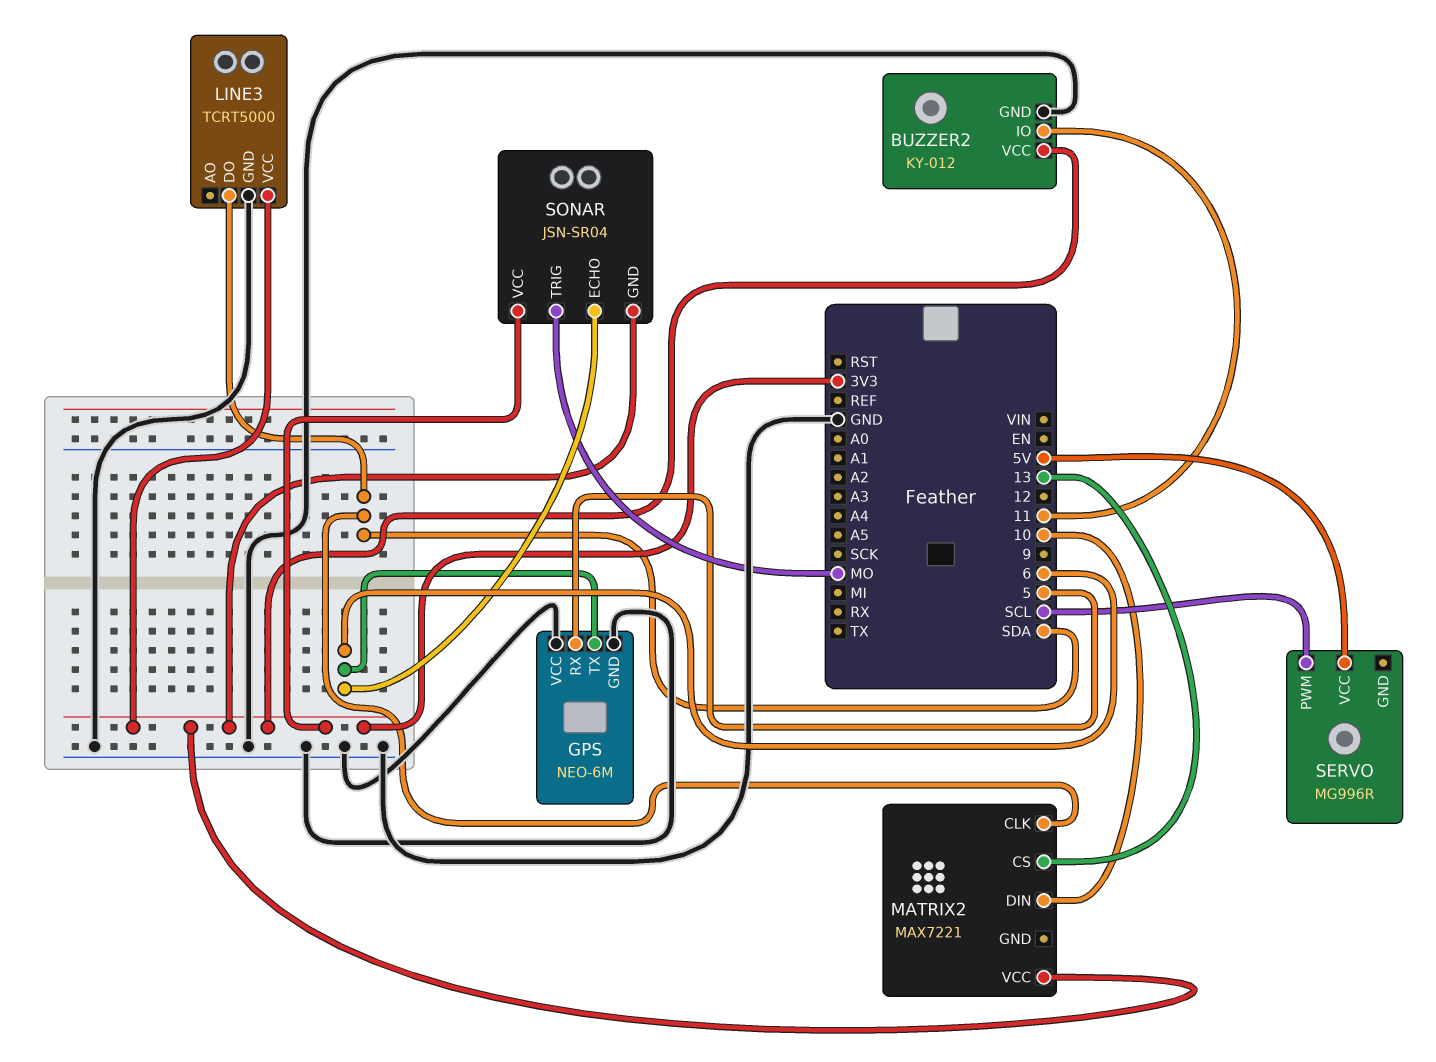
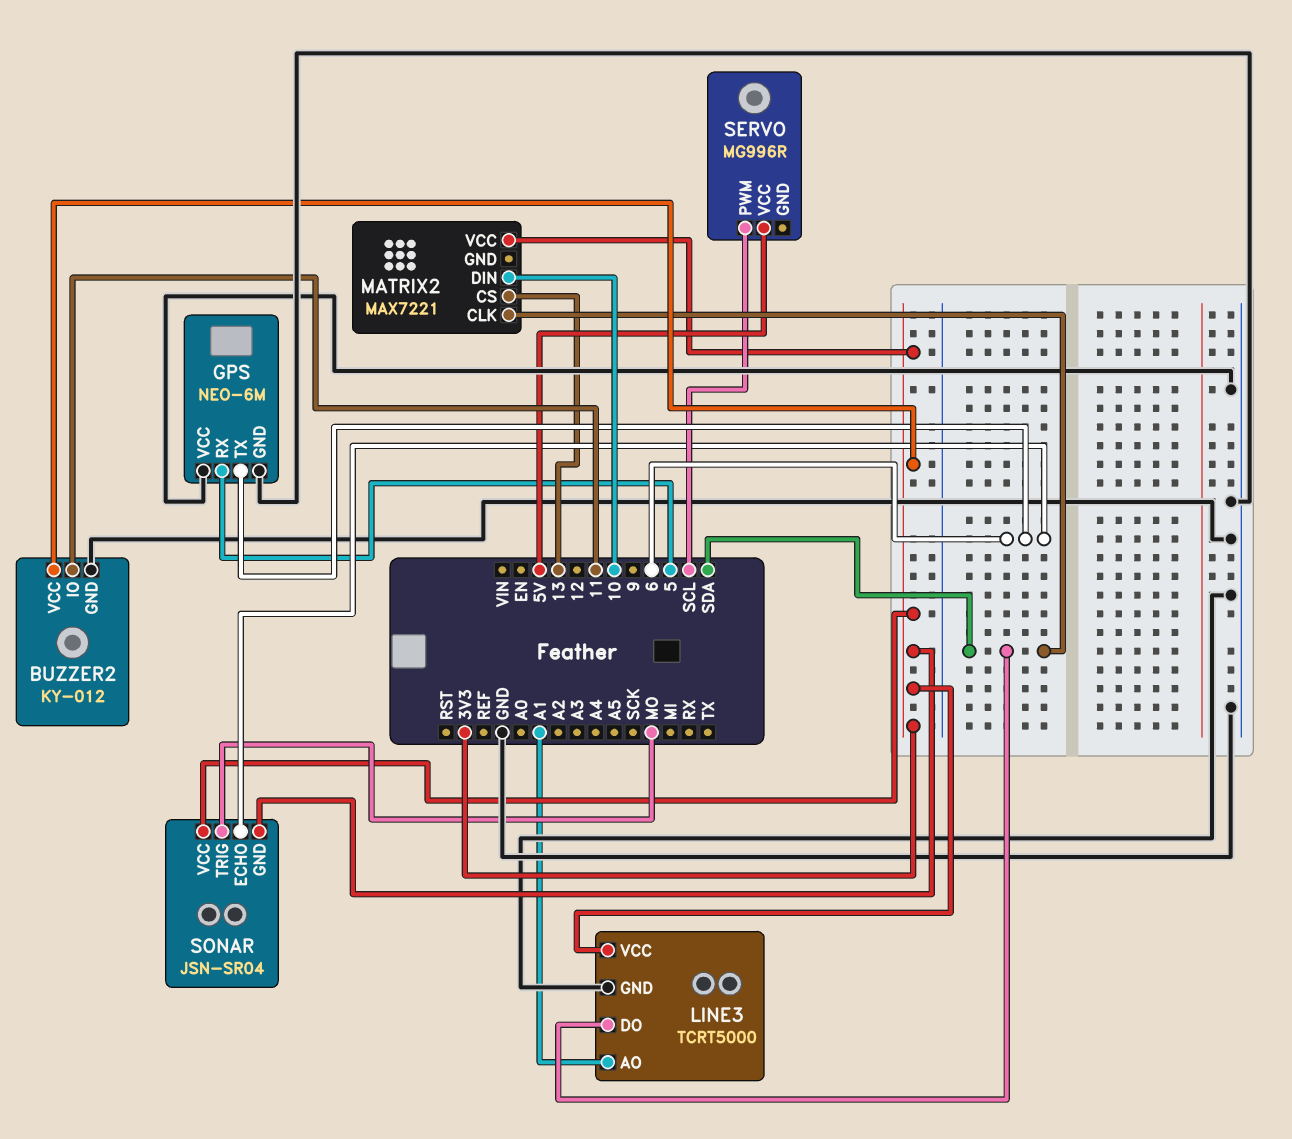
LINE3 pin AO: none -> A1

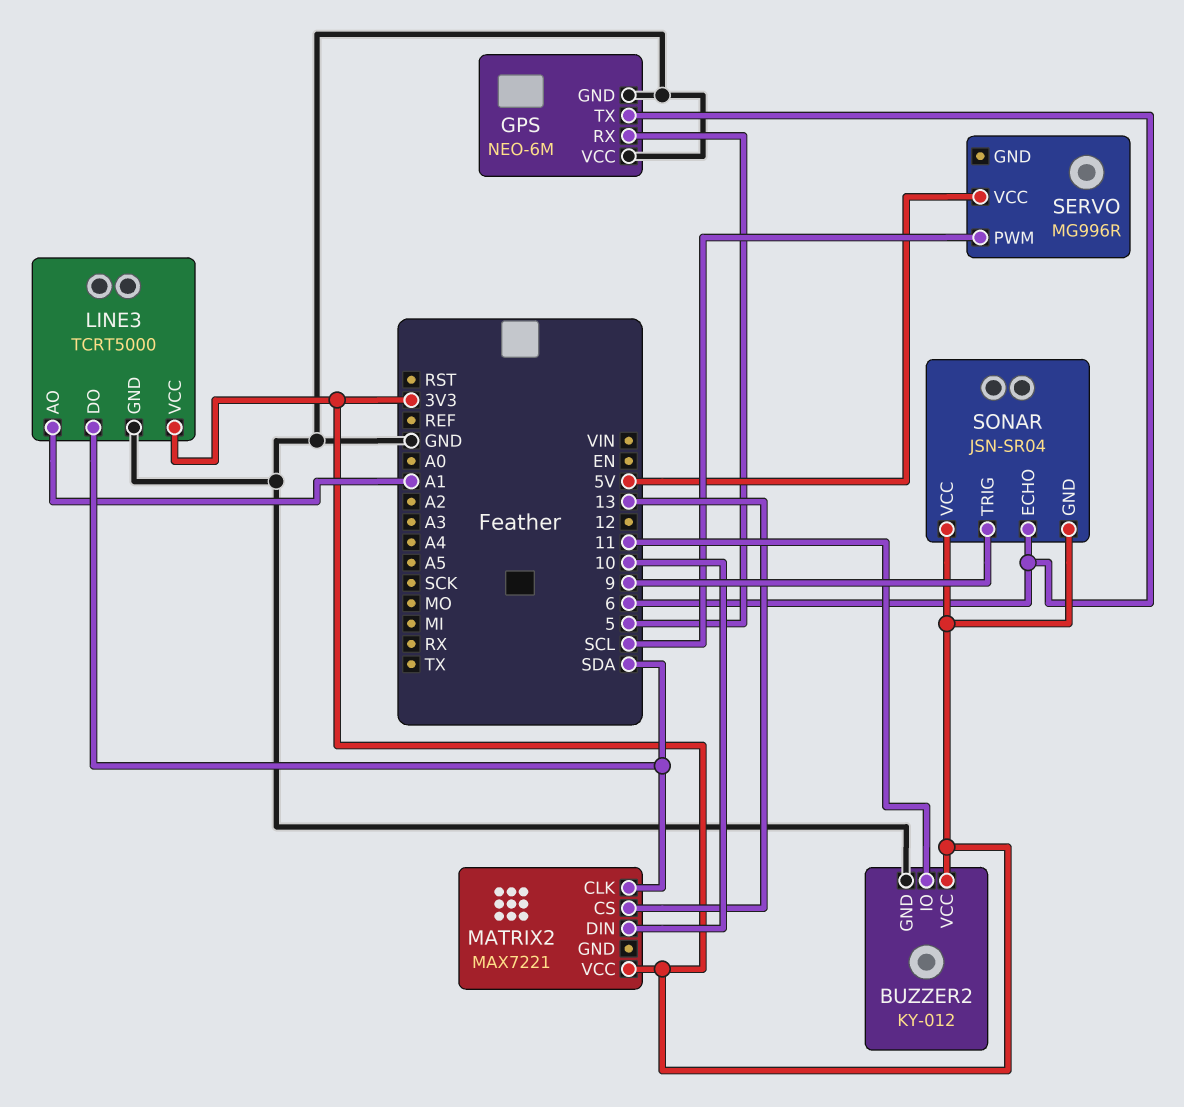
SONAR pin TRIG: MO -> 9

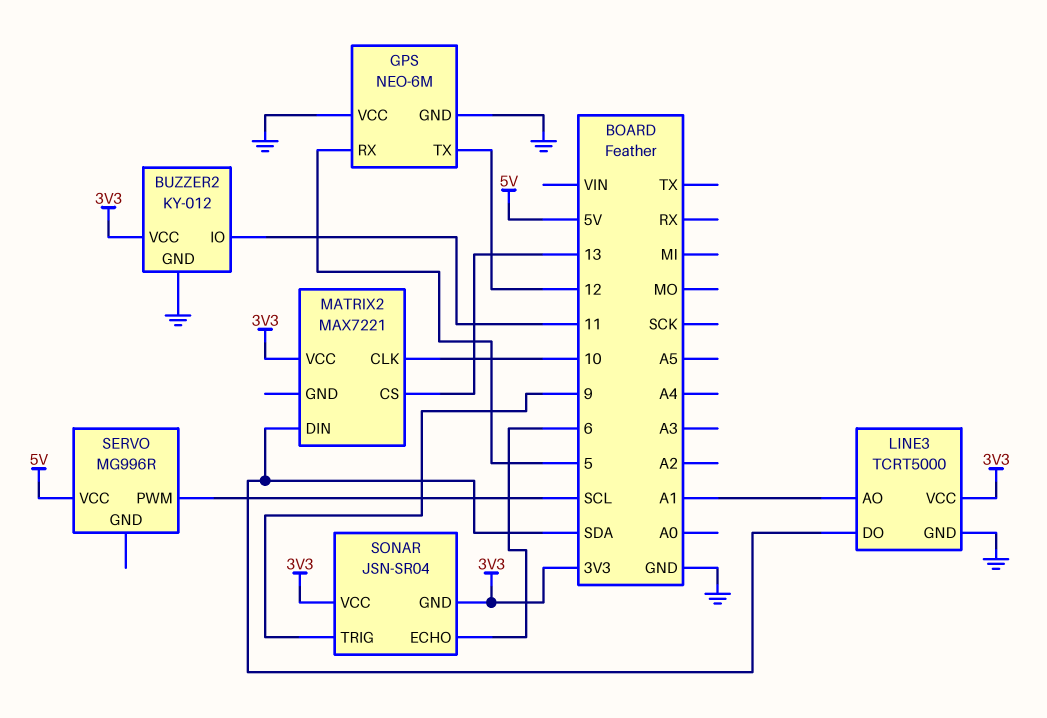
GPS pin TX: 6 -> 12
MATRIX2 pin CLK: SDA -> 10
MATRIX2 pin DIN: 10 -> SDA

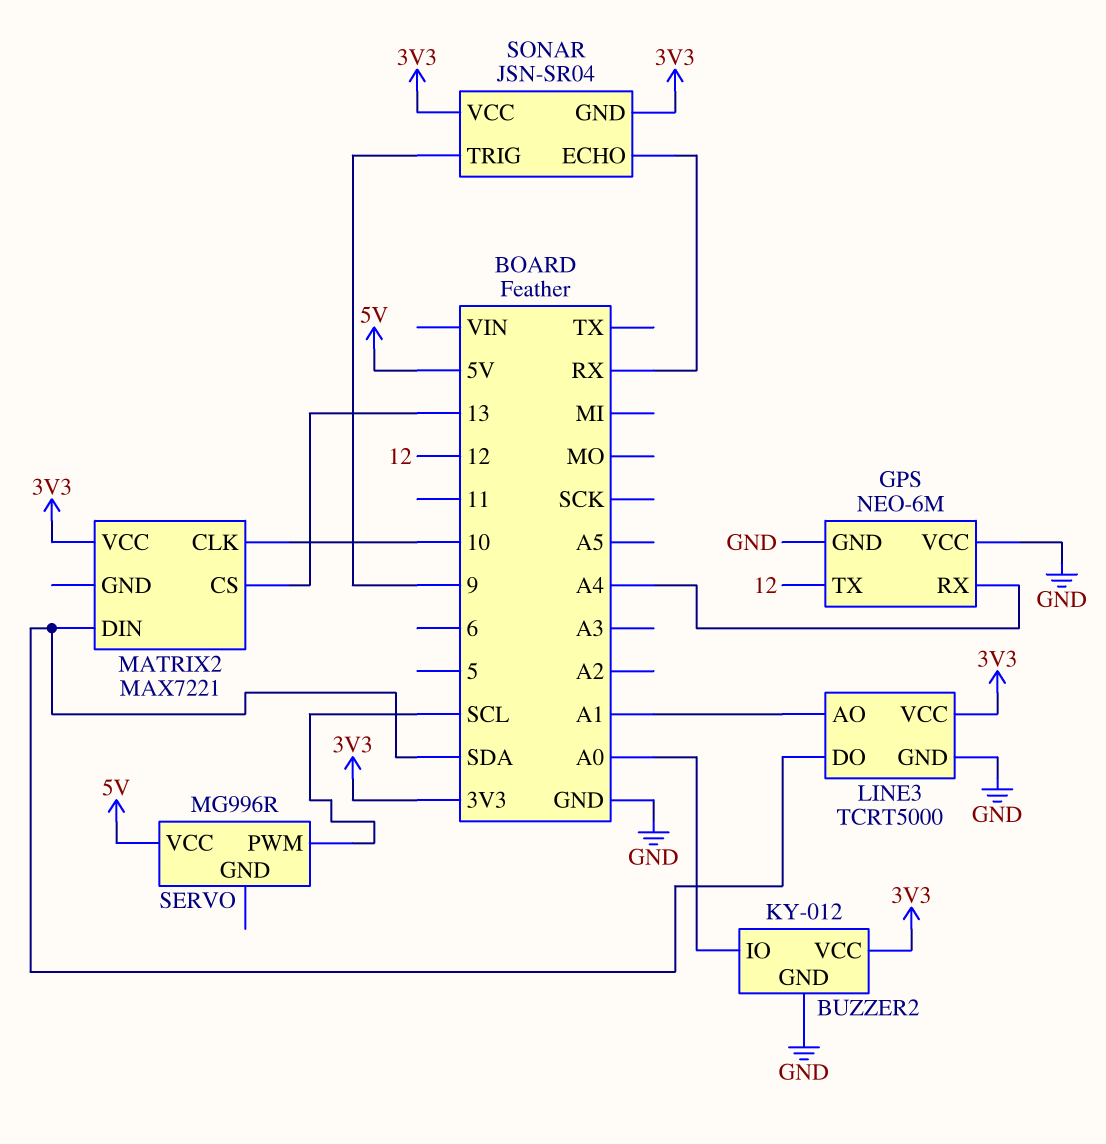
BUZZER2 pin IO: 11 -> A0
GPS pin RX: 5 -> A4
SONAR pin ECHO: 6 -> RX

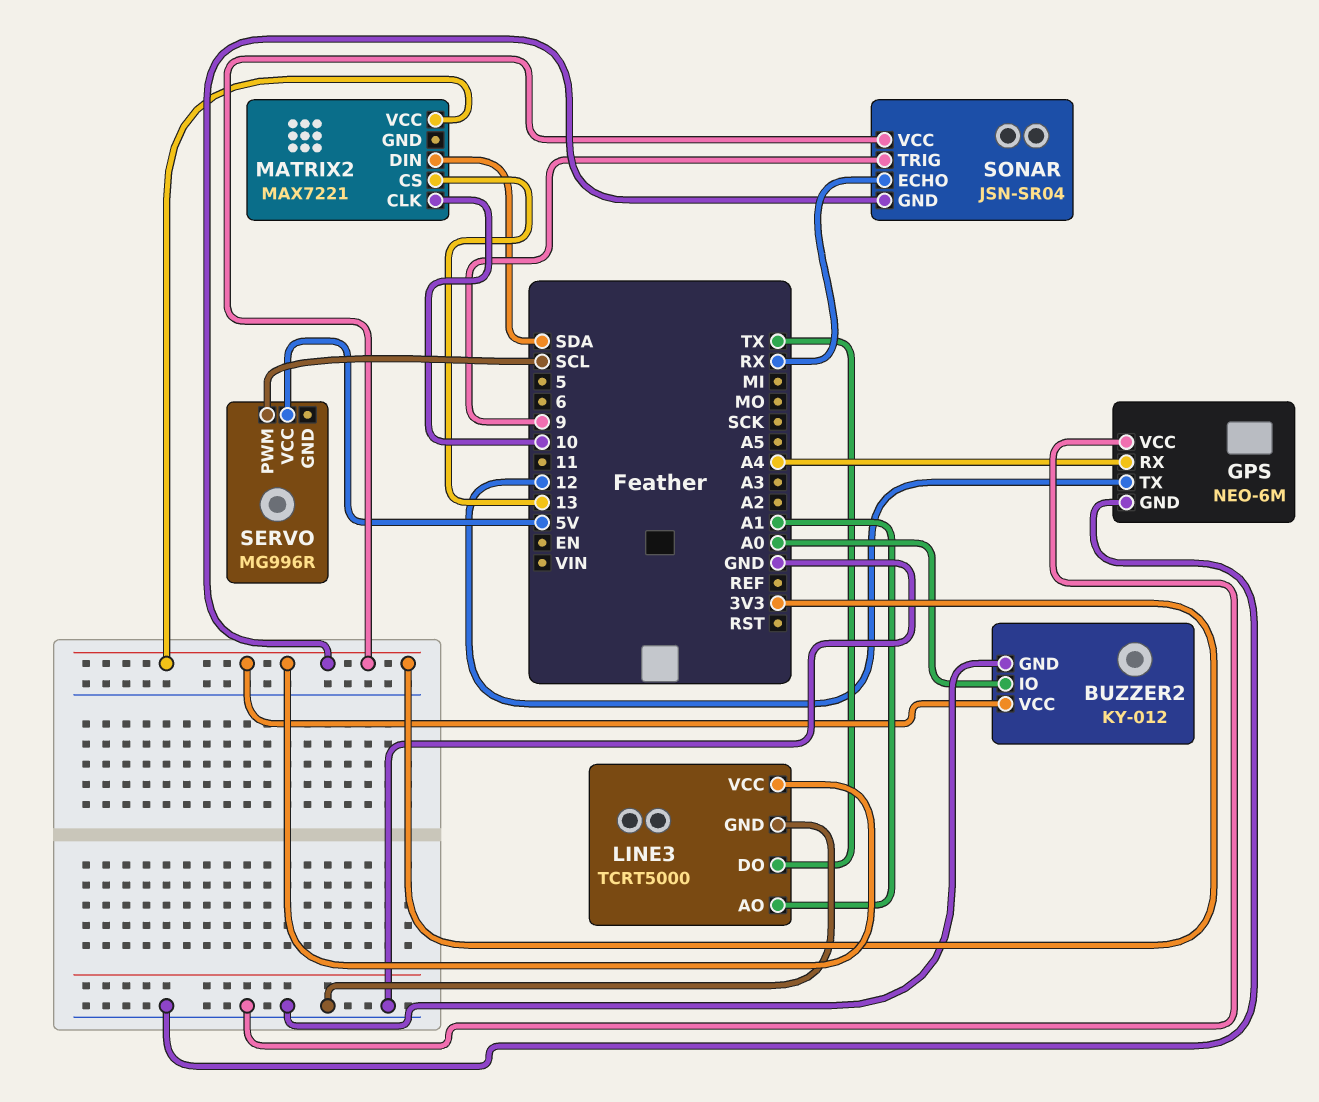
LINE3 pin DO: SDA -> TX

